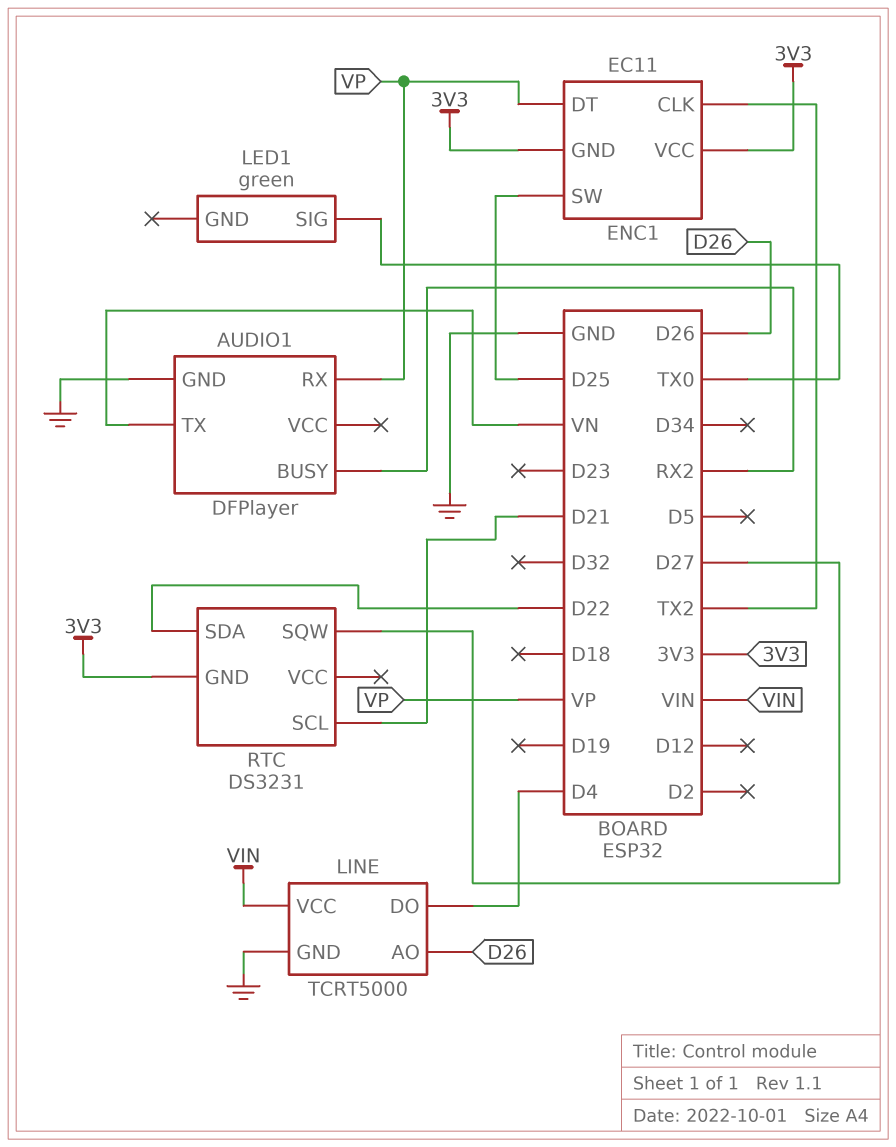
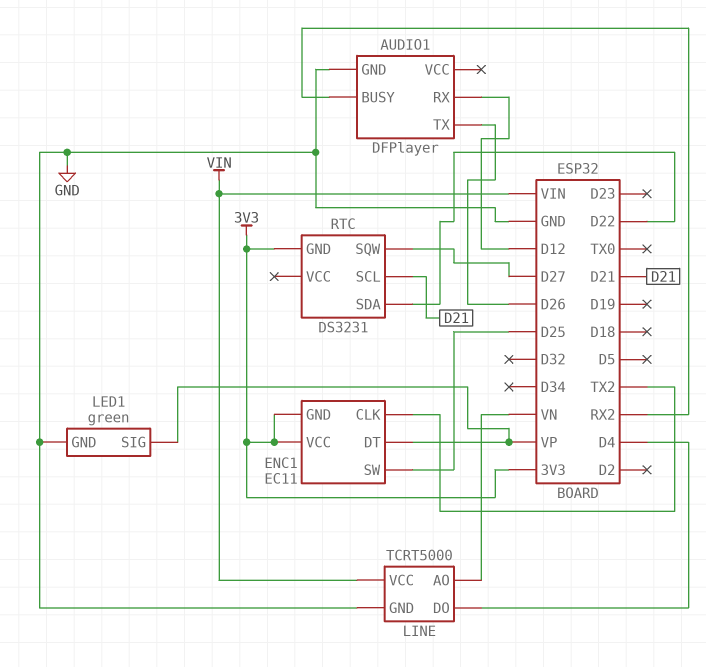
AUDIO1 pin RX: VP -> D12
AUDIO1 pin TX: VN -> D26
LED1 pin GND: none -> GND
LED1 pin SIG: TX0 -> VP
LINE pin AO: D26 -> VN

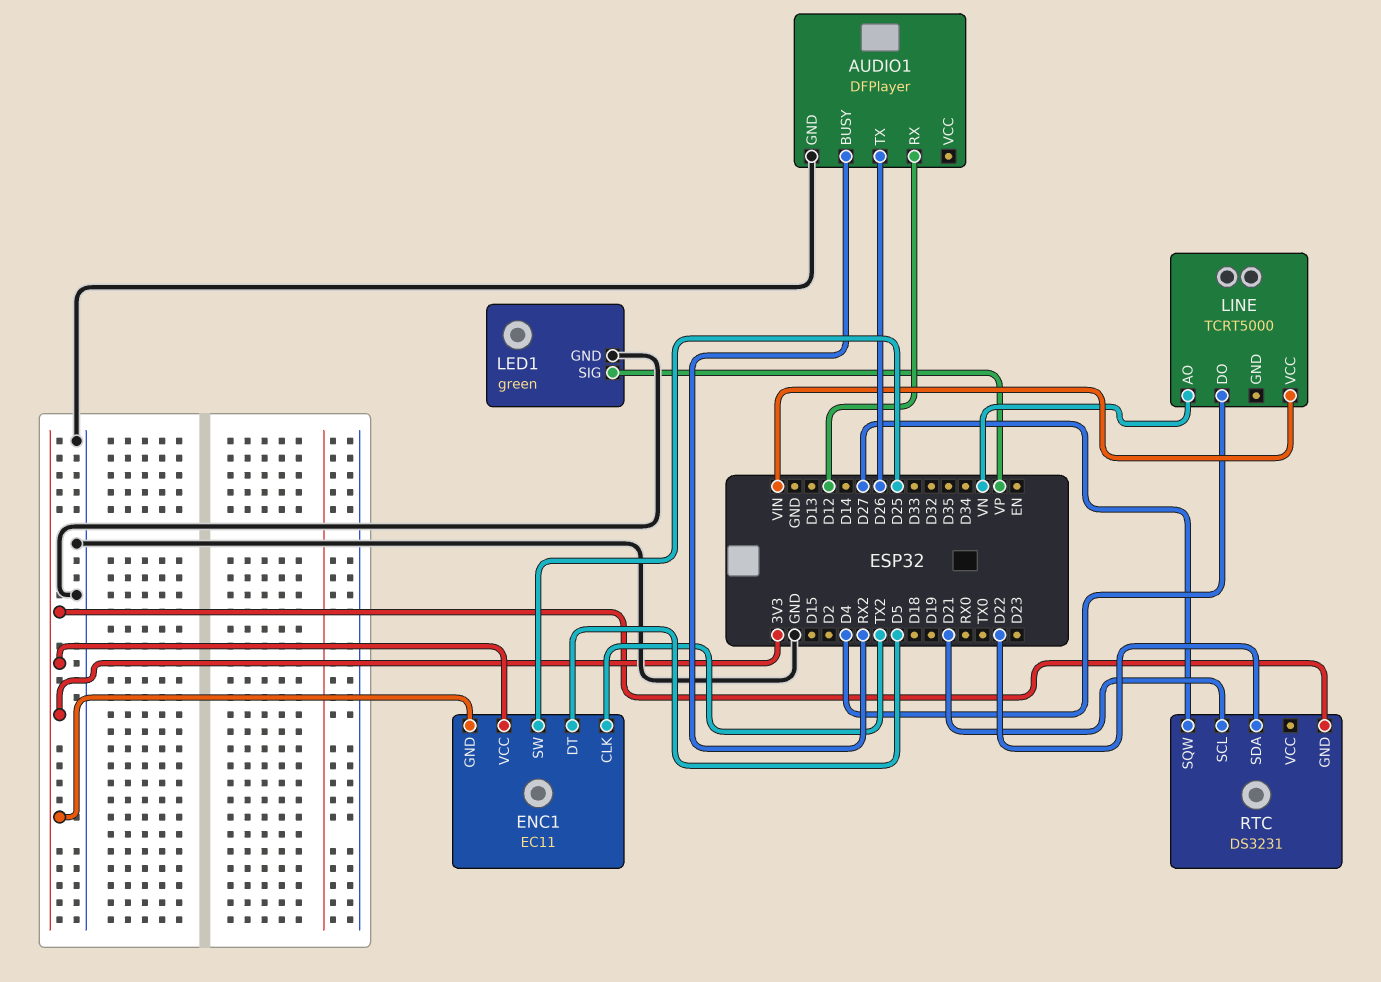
ENC1 pin DT: VP -> D5
LINE pin GND: GND -> none

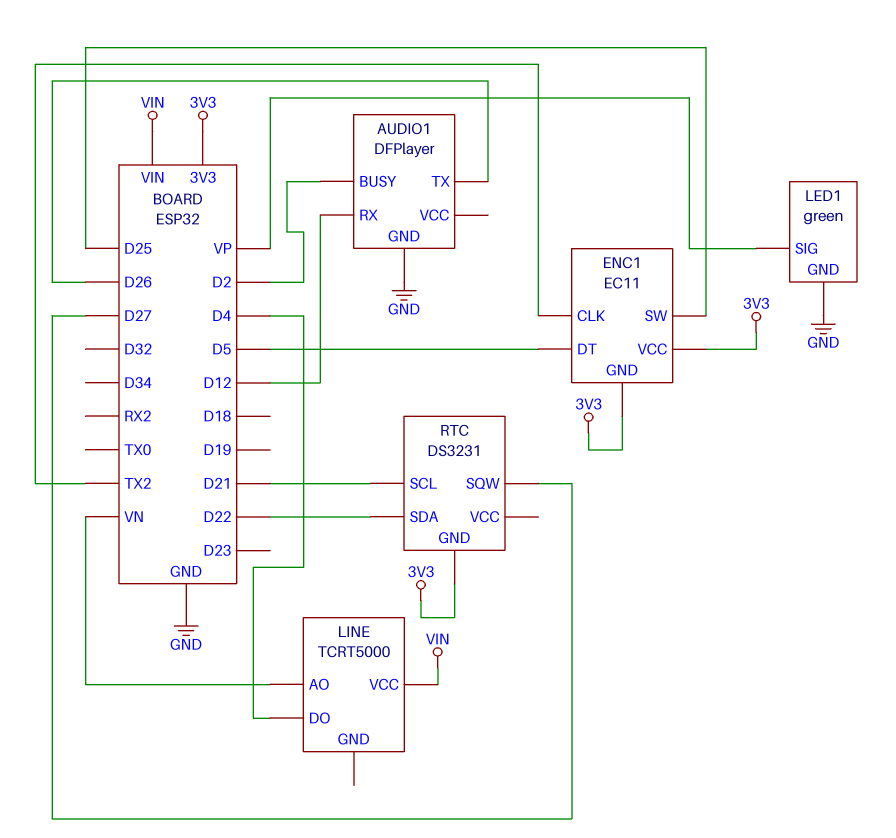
AUDIO1 pin BUSY: RX2 -> D2

